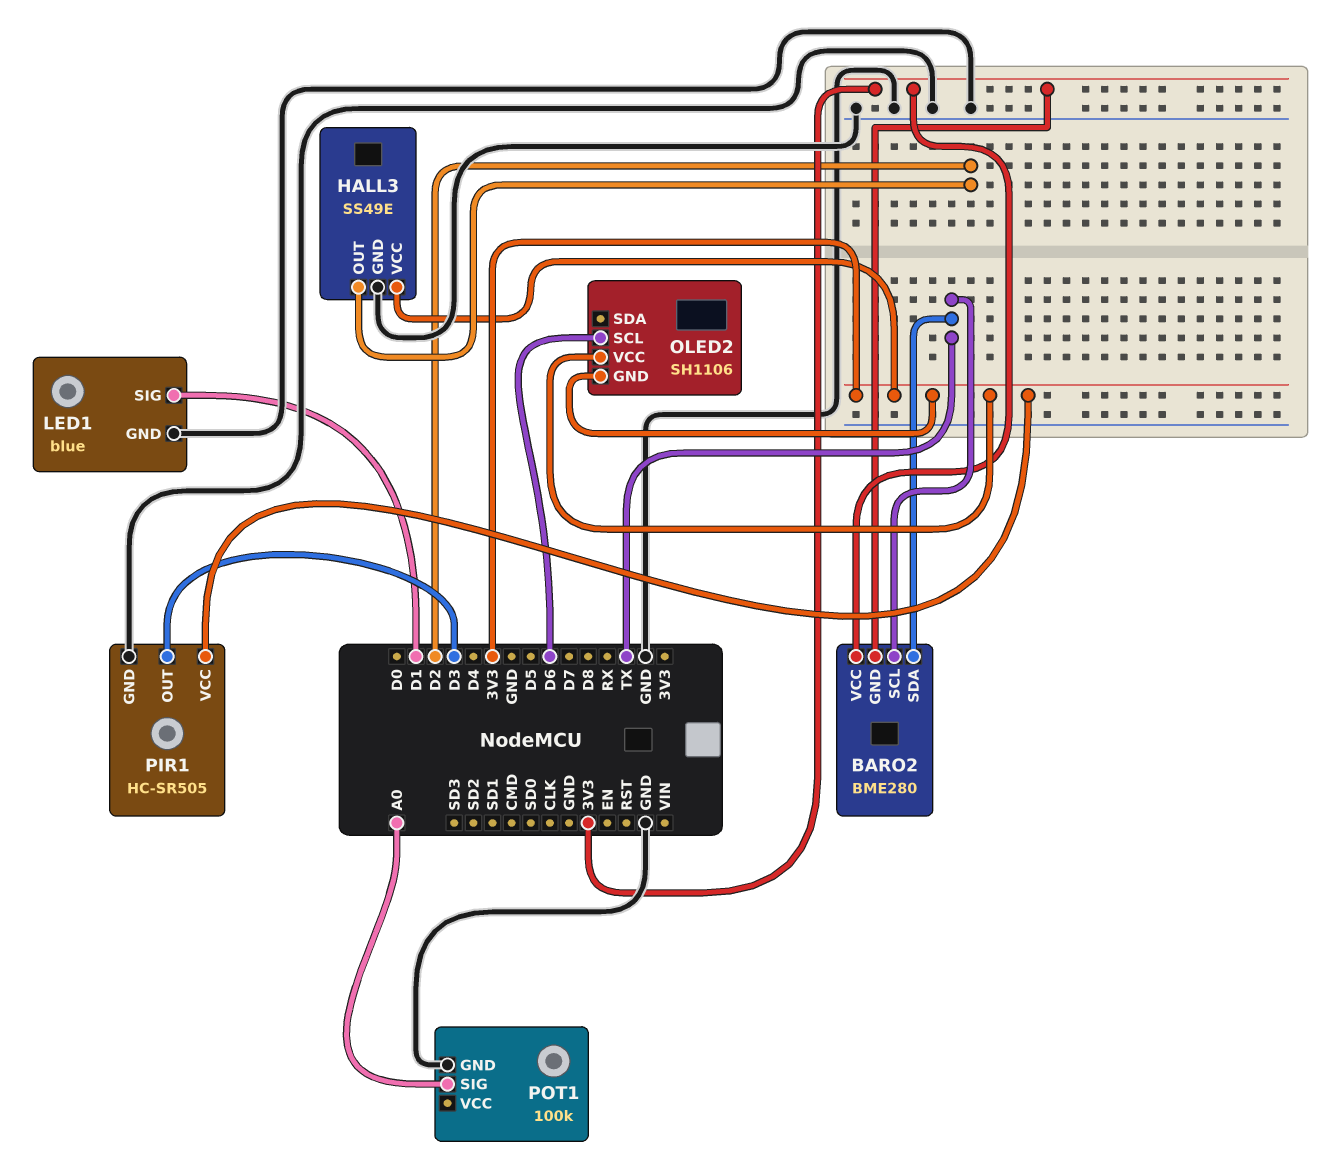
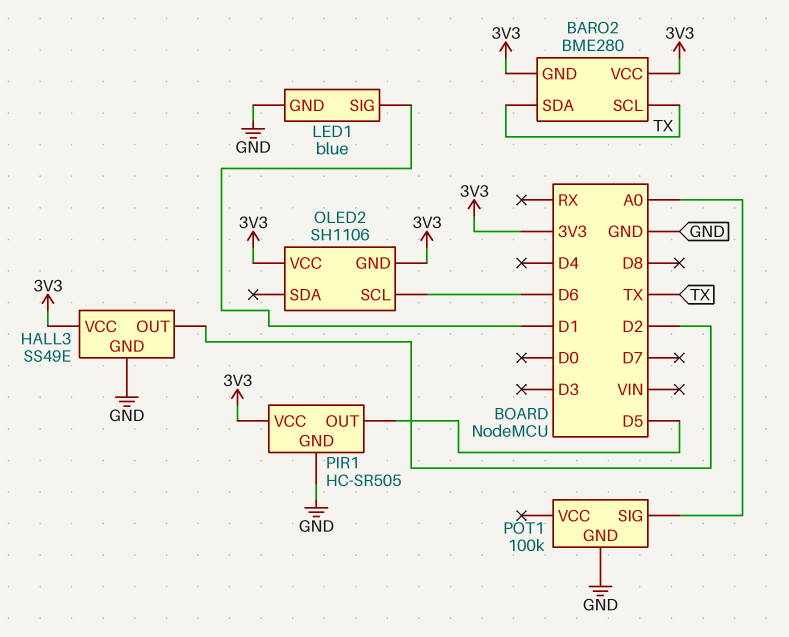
PIR1 pin OUT: D3 -> D5

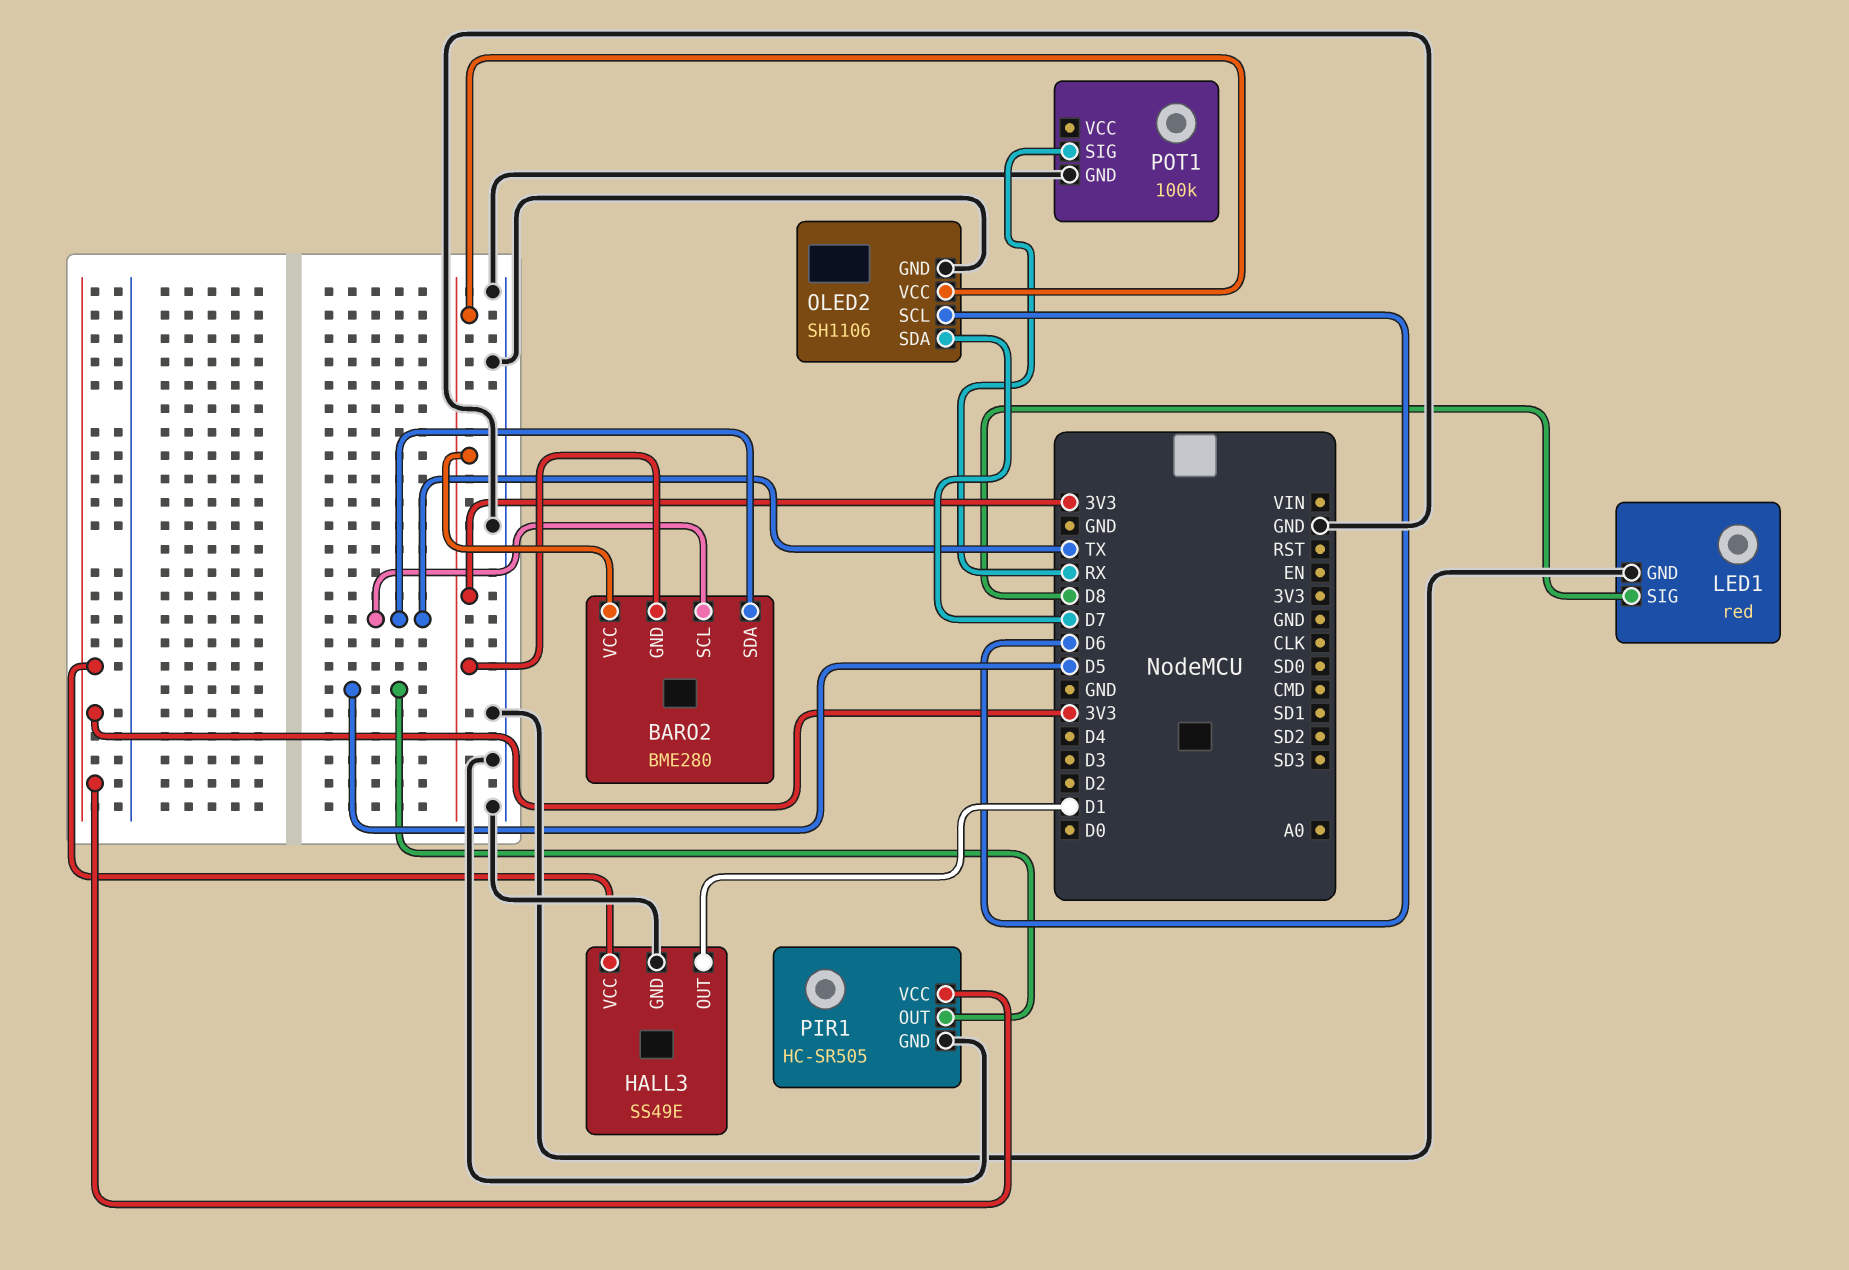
HALL3 pin OUT: D2 -> D1
LED1: blue -> red
LED1 pin SIG: D1 -> D8
OLED2 pin GND: 3V3 -> GND
OLED2 pin SDA: none -> D7
POT1 pin SIG: A0 -> RX

